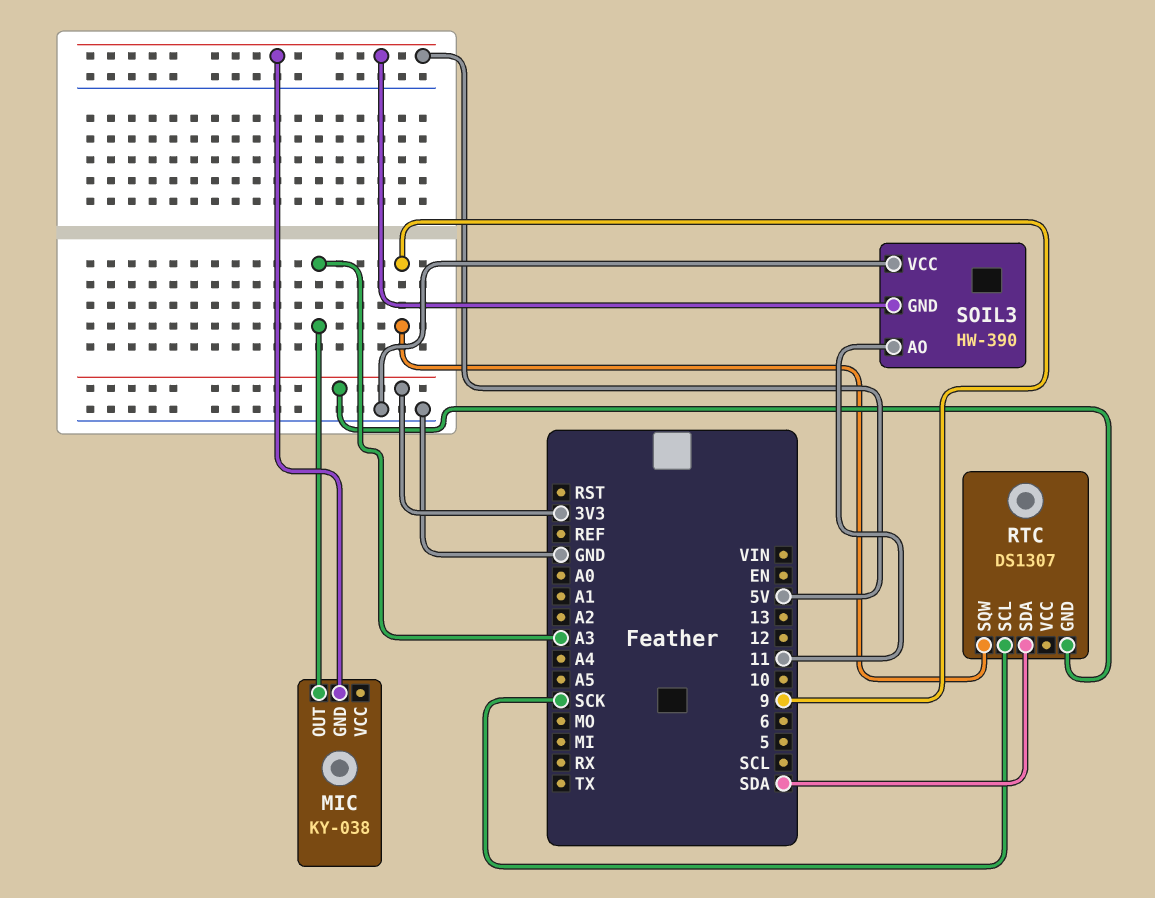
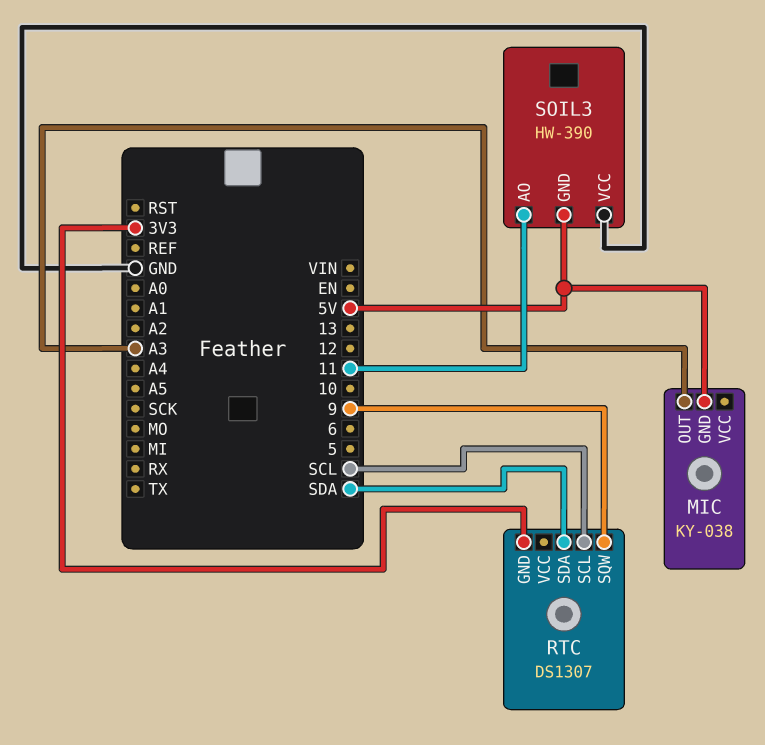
RTC pin SCL: SCK -> SCL

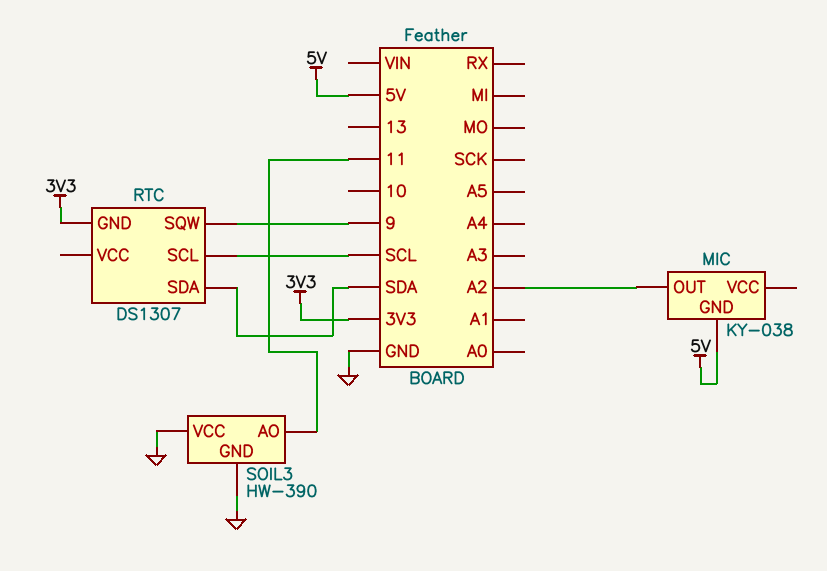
MIC pin OUT: A3 -> A2
SOIL3 pin GND: 5V -> GND

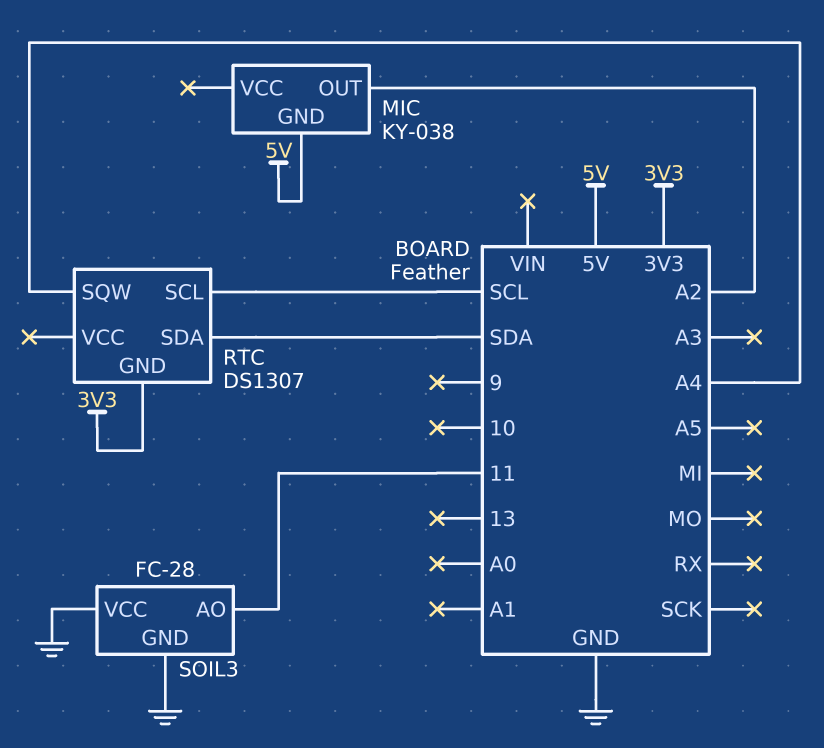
RTC pin SQW: 9 -> A4
SOIL3: HW-390 -> FC-28

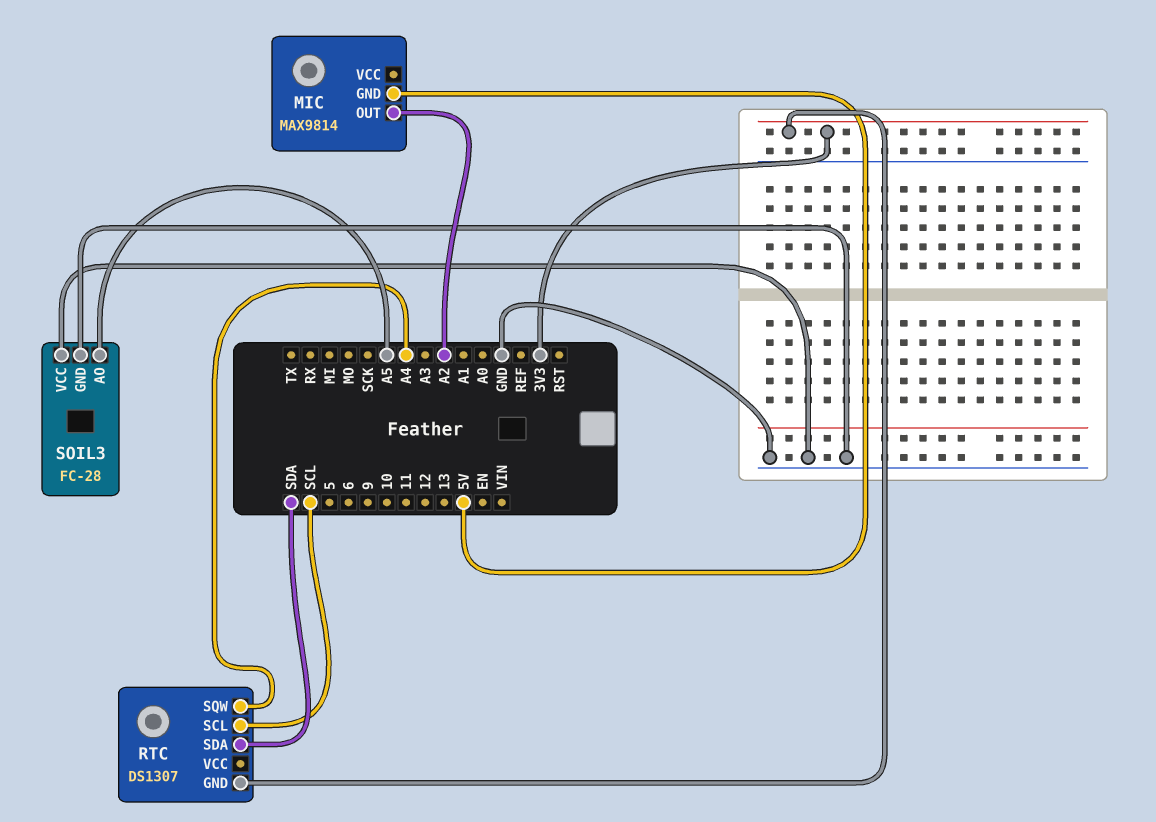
MIC: KY-038 -> MAX9814
SOIL3 pin AO: 11 -> A5

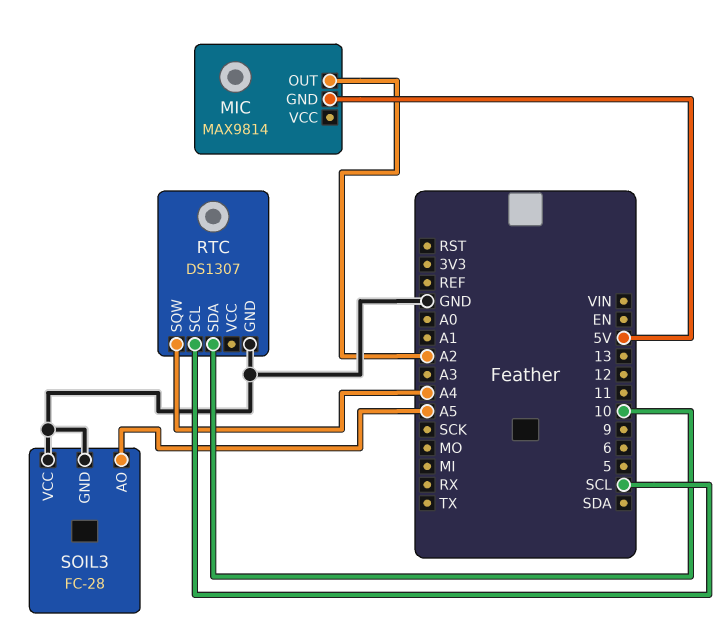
RTC pin GND: 3V3 -> GND
RTC pin SDA: SDA -> 10

